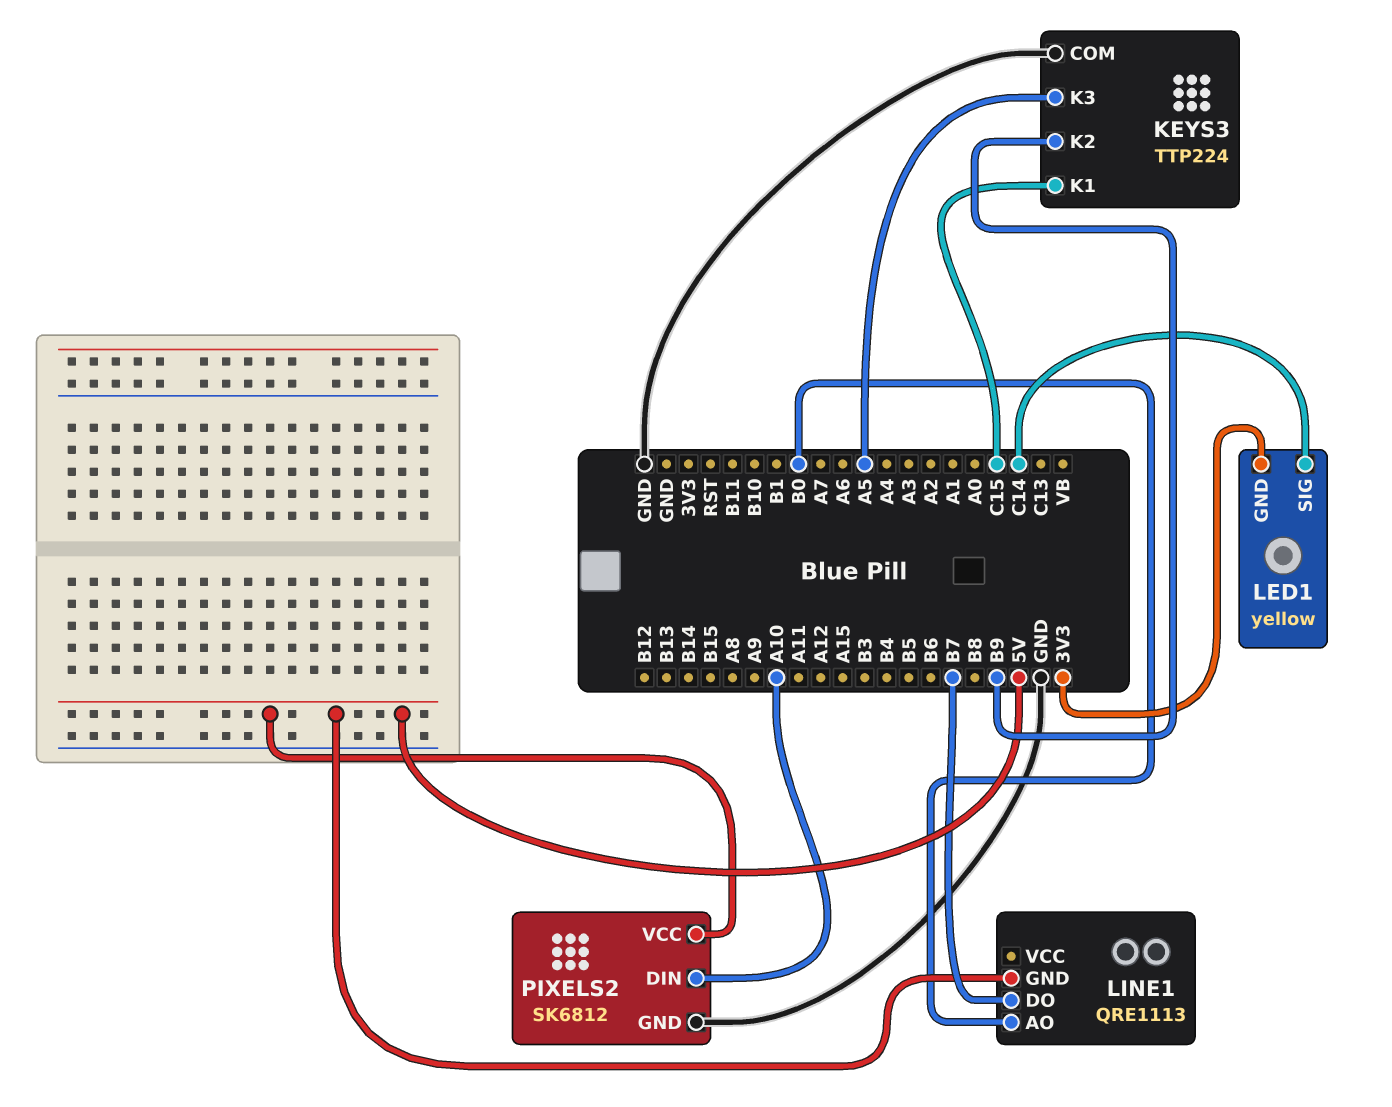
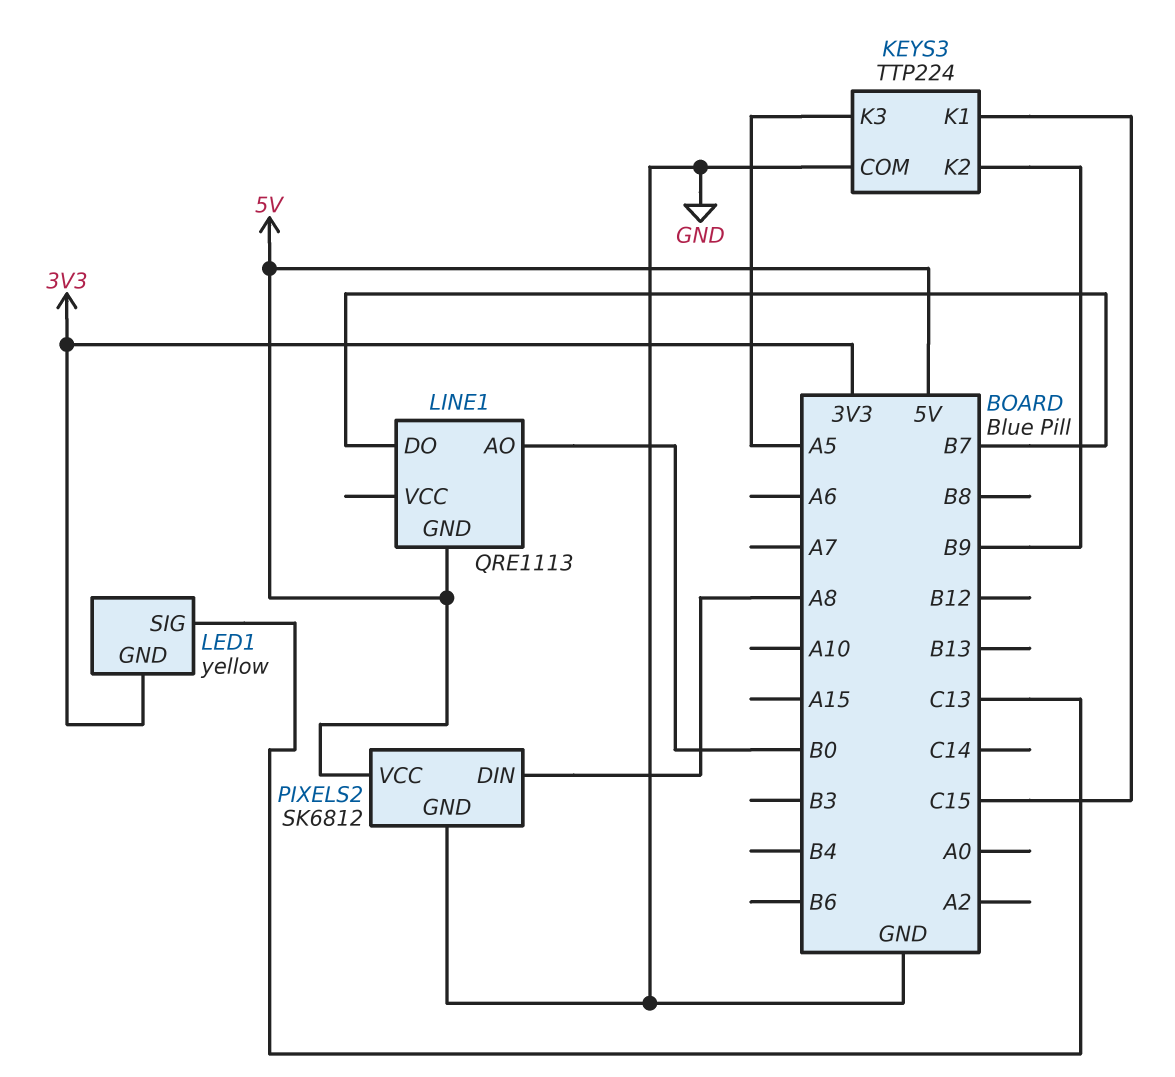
LED1 pin SIG: C14 -> C13
PIXELS2 pin DIN: A10 -> A8

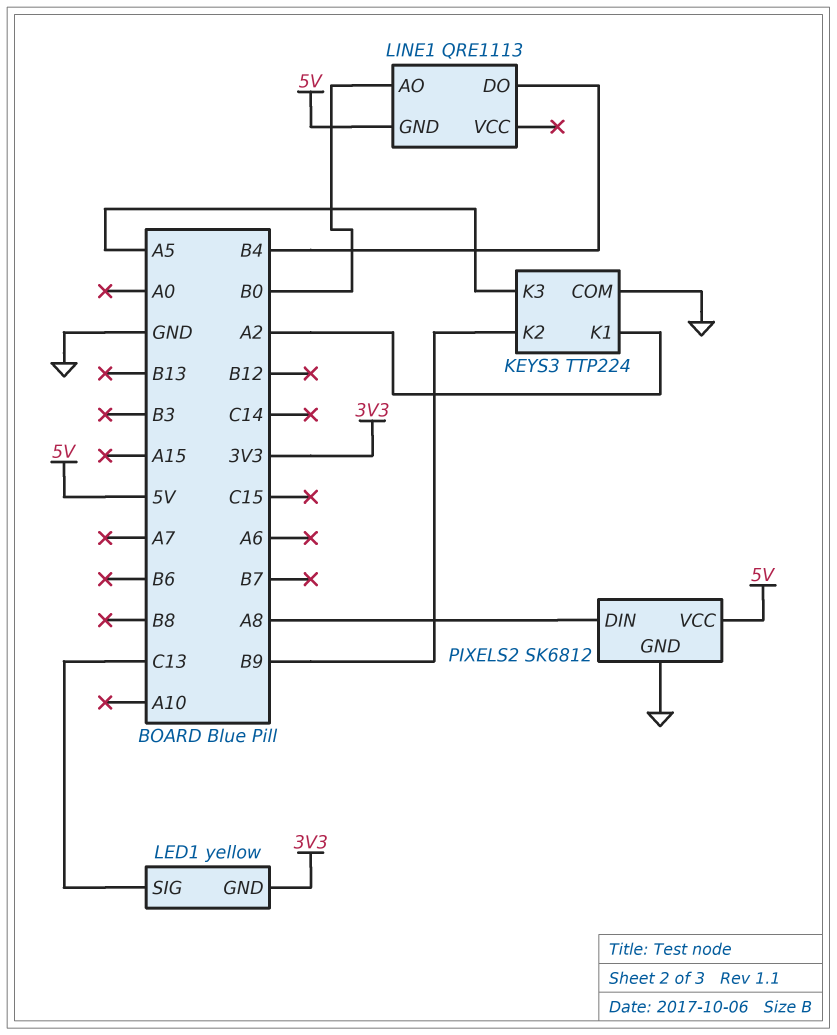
KEYS3 pin K1: C15 -> A2
LINE1 pin DO: B7 -> B4

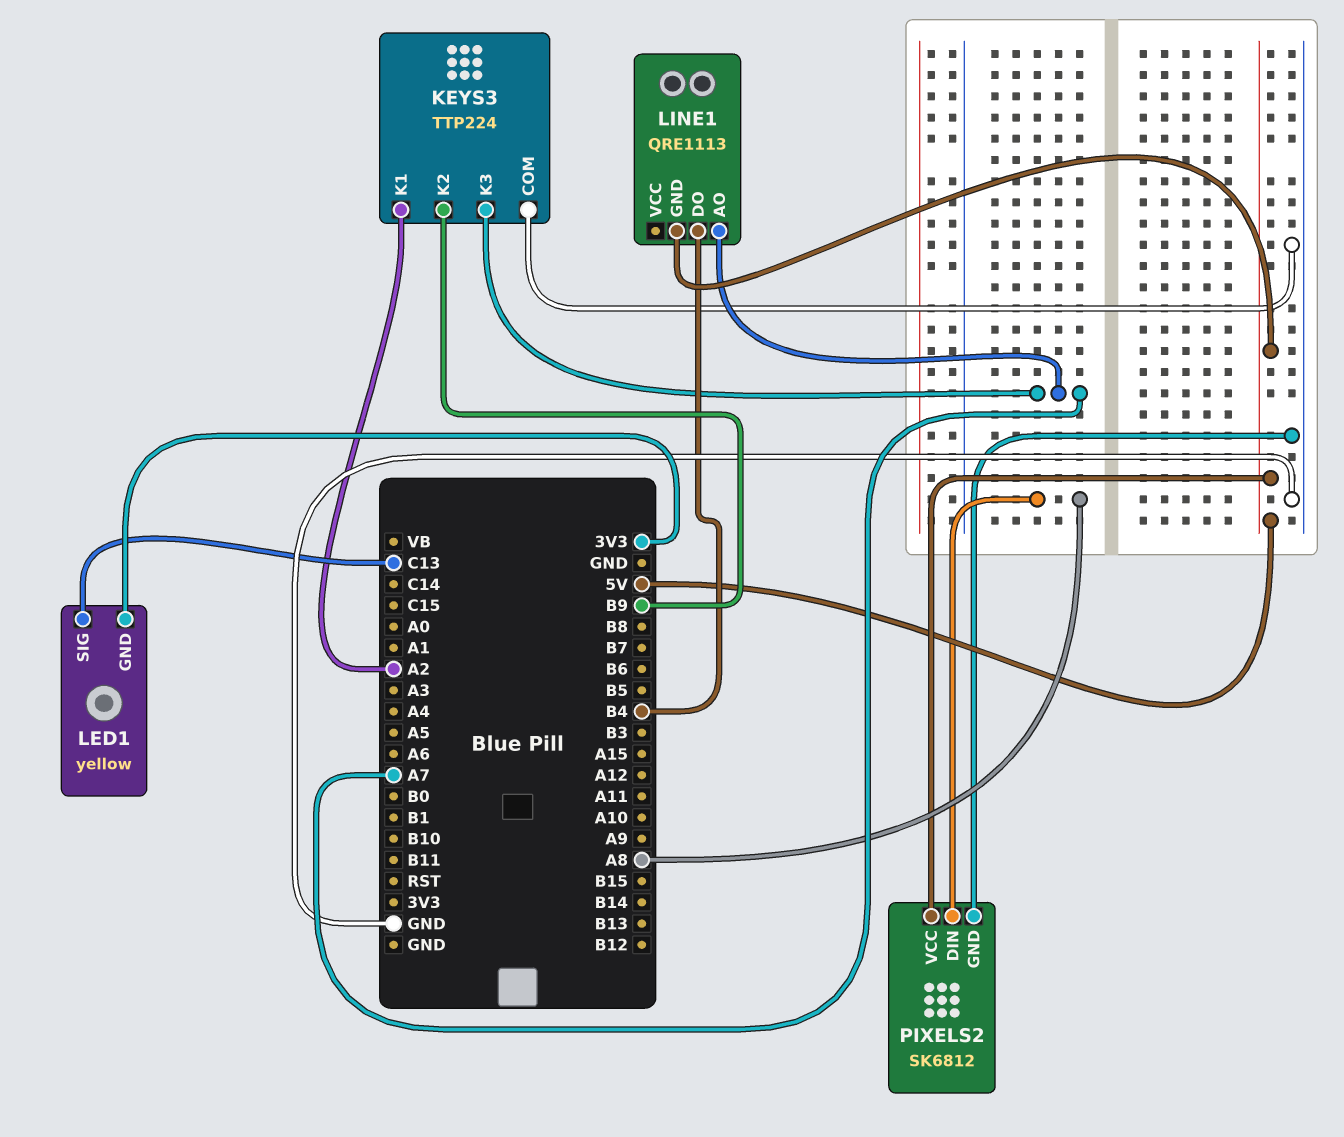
KEYS3 pin K3: A5 -> A7
LINE1 pin AO: B0 -> A7

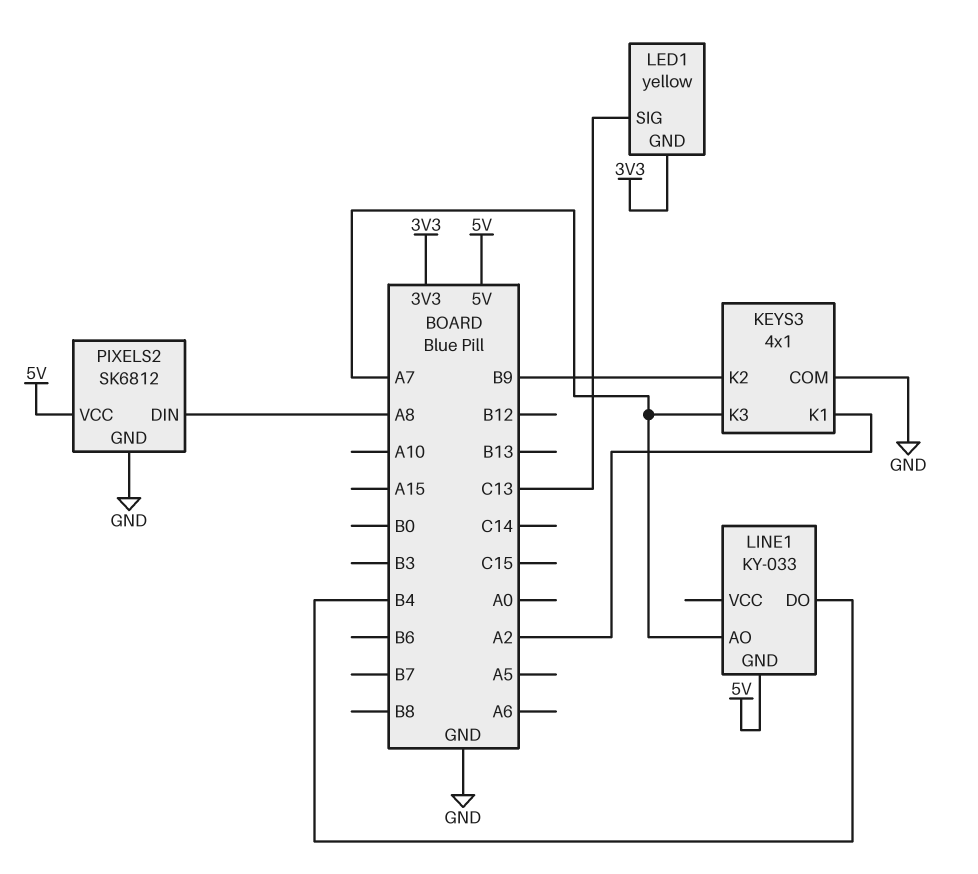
KEYS3: TTP224 -> 4x1
LINE1: QRE1113 -> KY-033

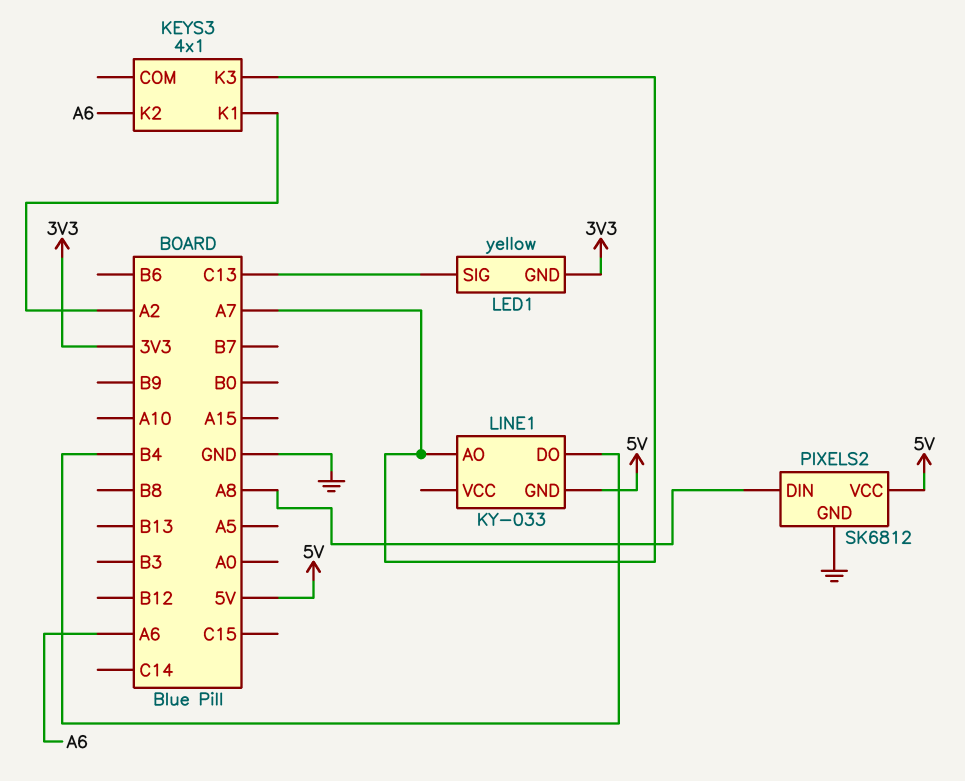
KEYS3 pin COM: GND -> none
KEYS3 pin K2: B9 -> A6

